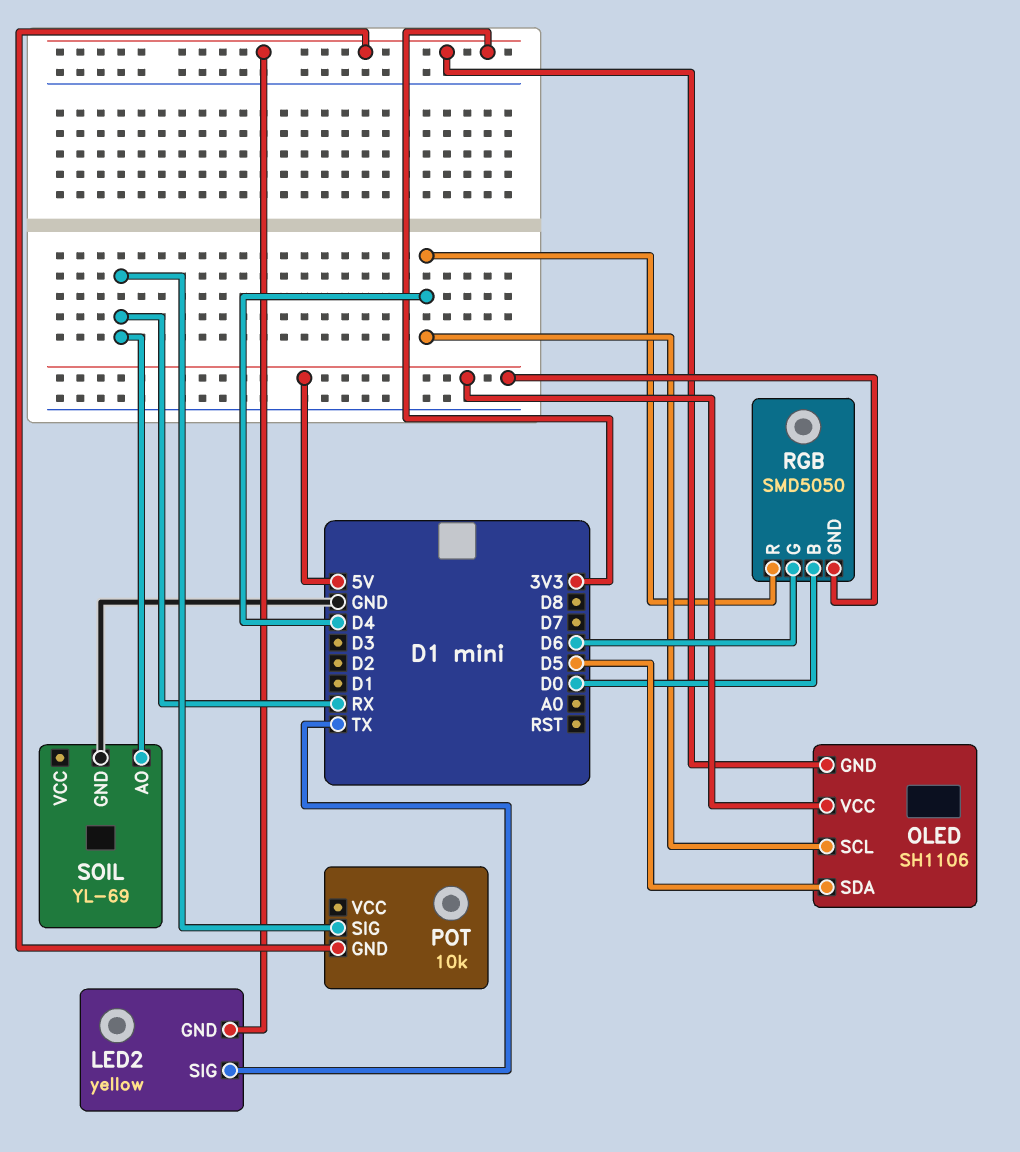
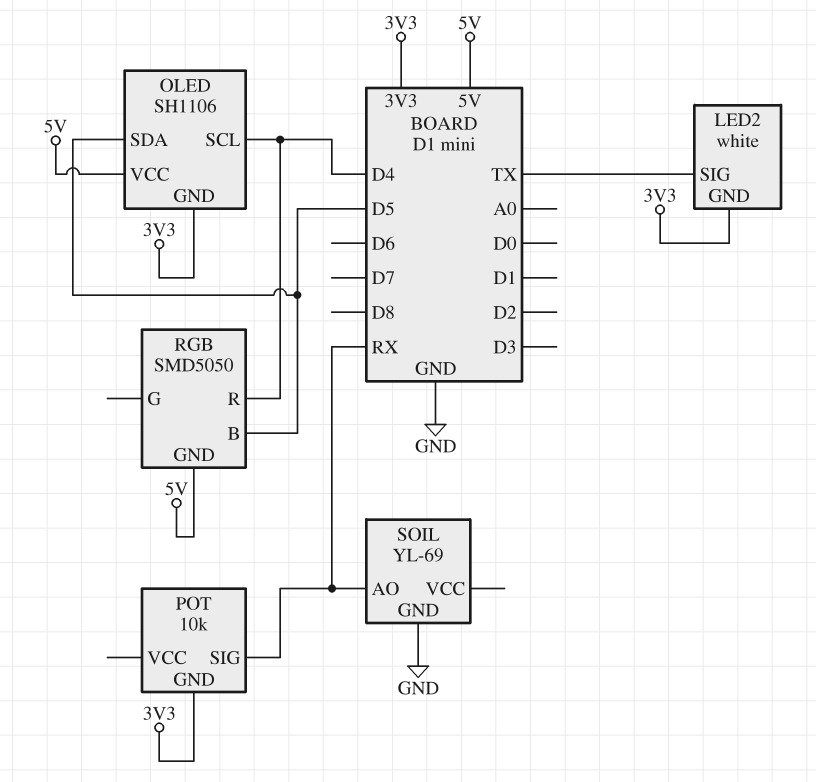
LED2: yellow -> white
RGB pin B: D0 -> D5
RGB pin G: D6 -> none

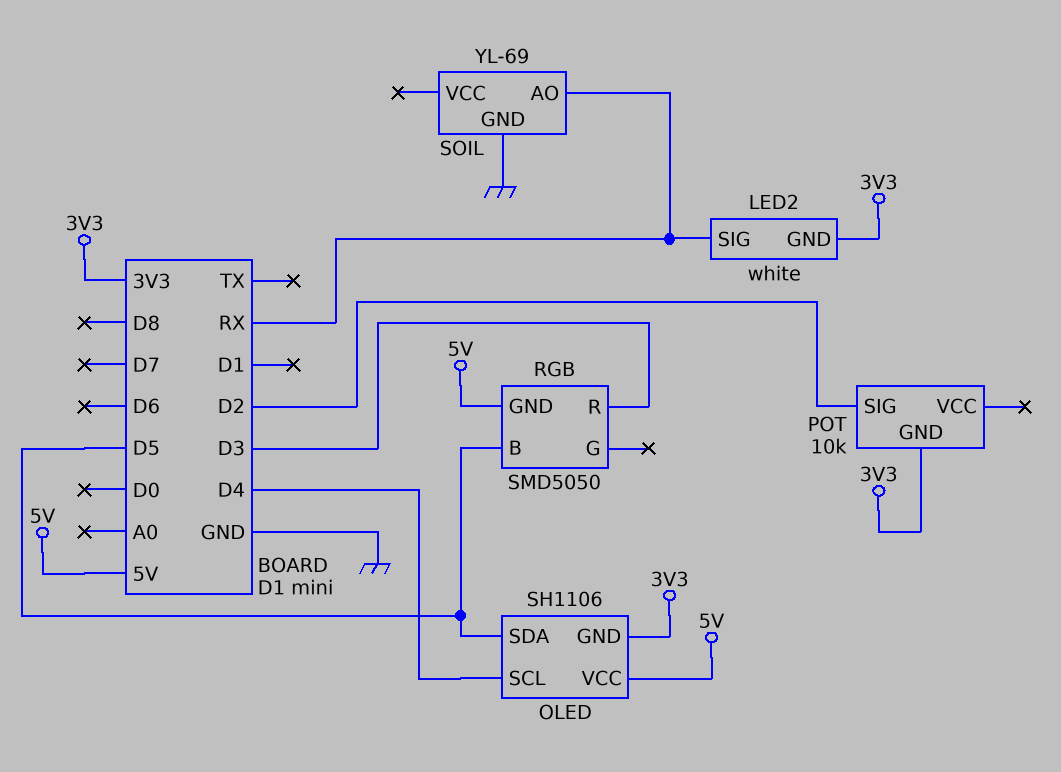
LED2 pin SIG: TX -> RX
POT pin SIG: RX -> D2
RGB pin R: D4 -> D3

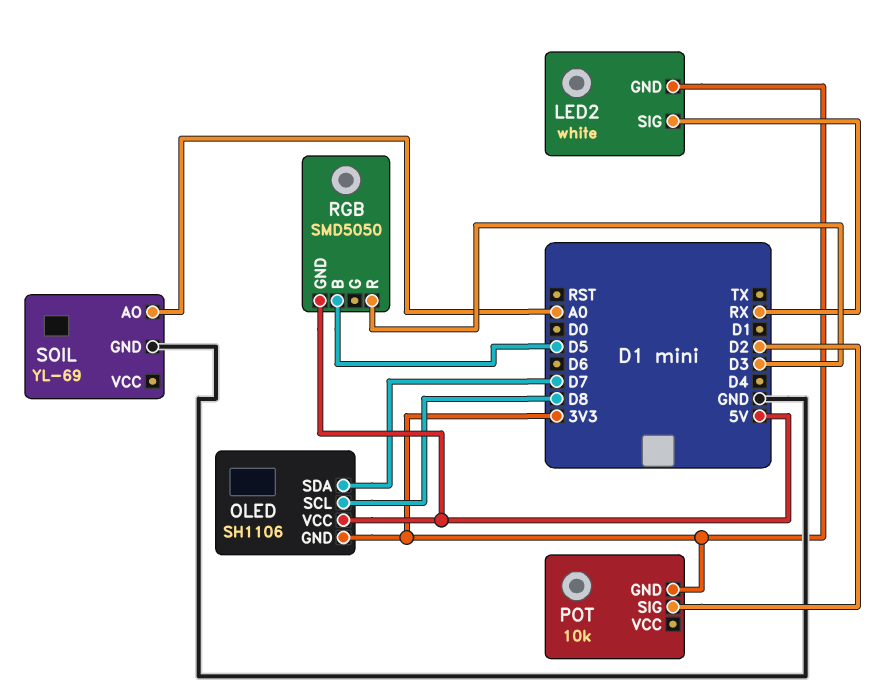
OLED pin SCL: D4 -> D8
OLED pin SDA: D5 -> D7
SOIL pin AO: RX -> A0

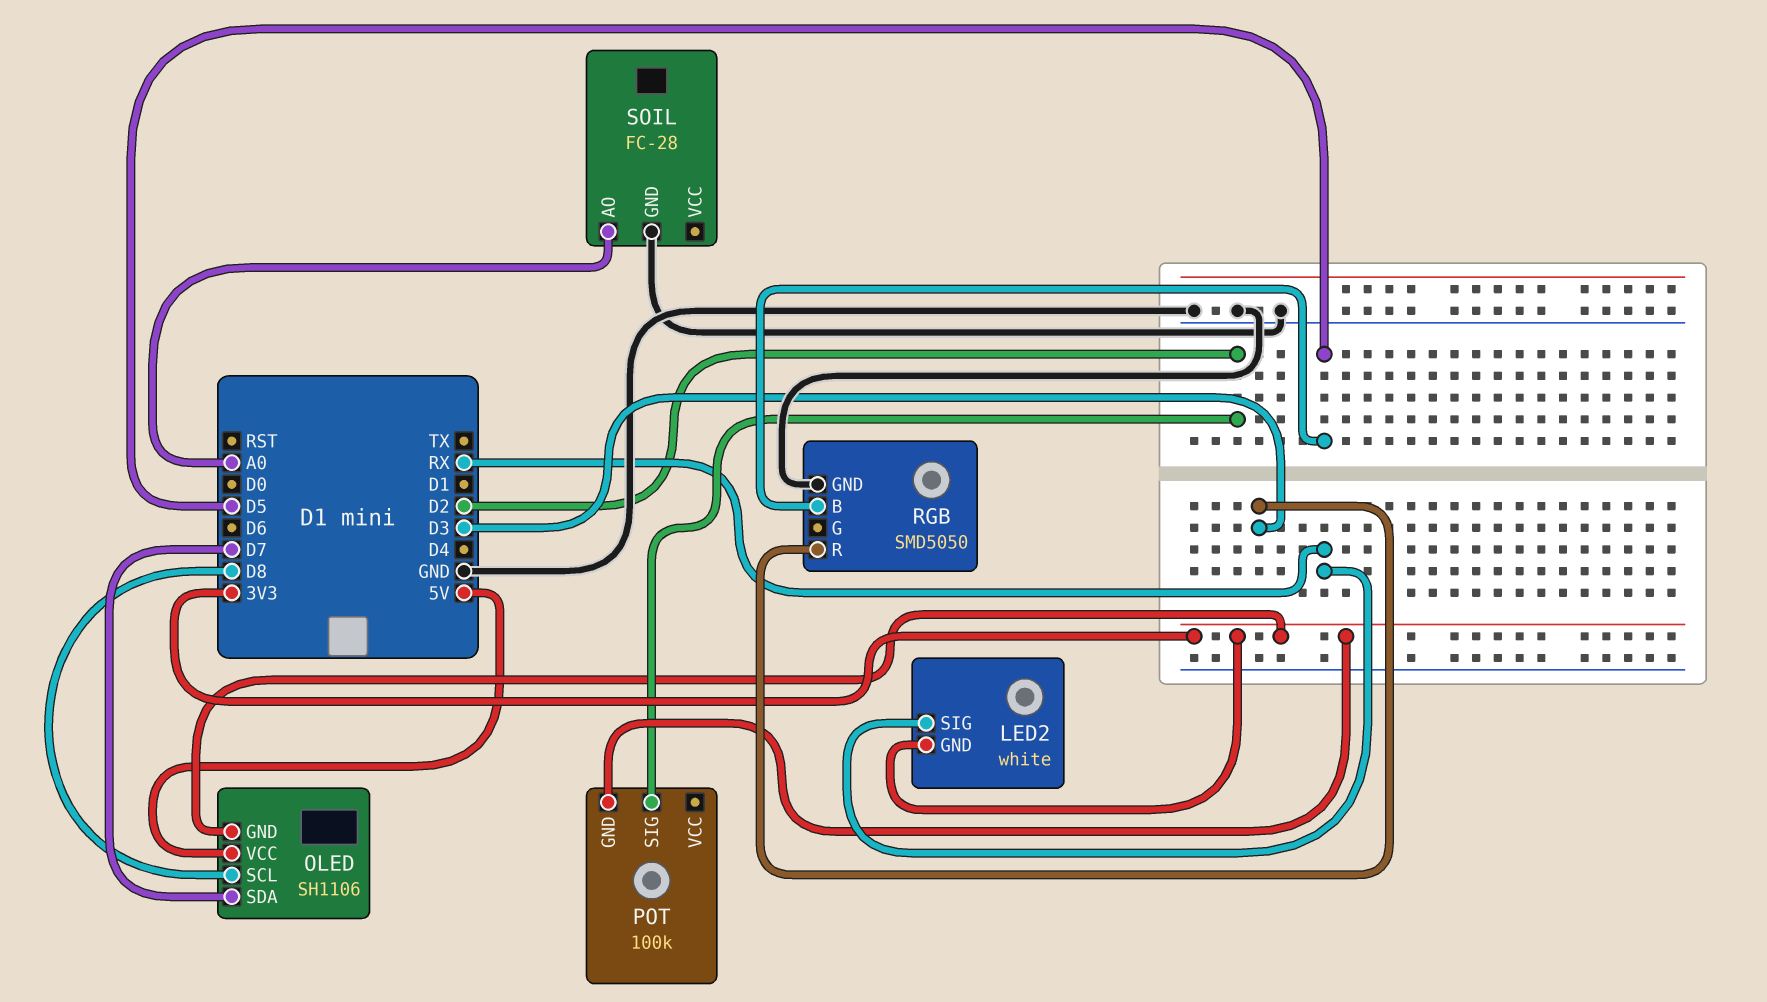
POT: 10k -> 100k
RGB pin GND: 5V -> GND
SOIL: YL-69 -> FC-28

